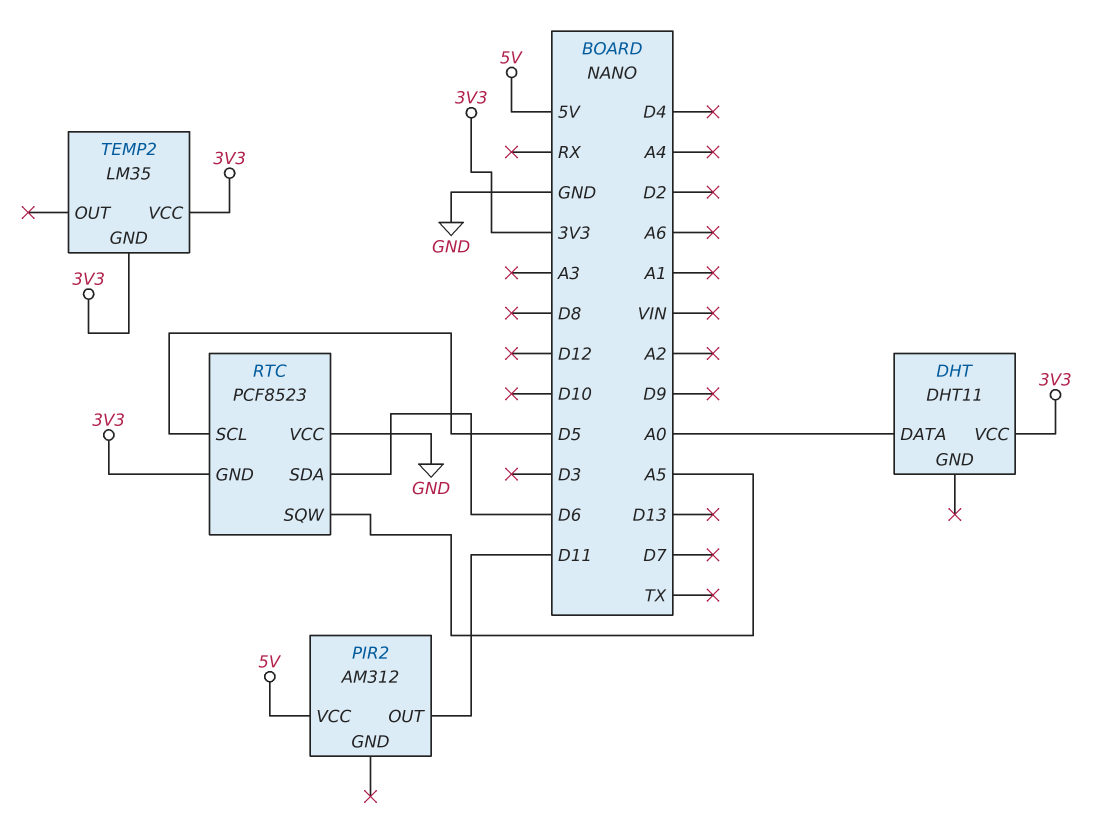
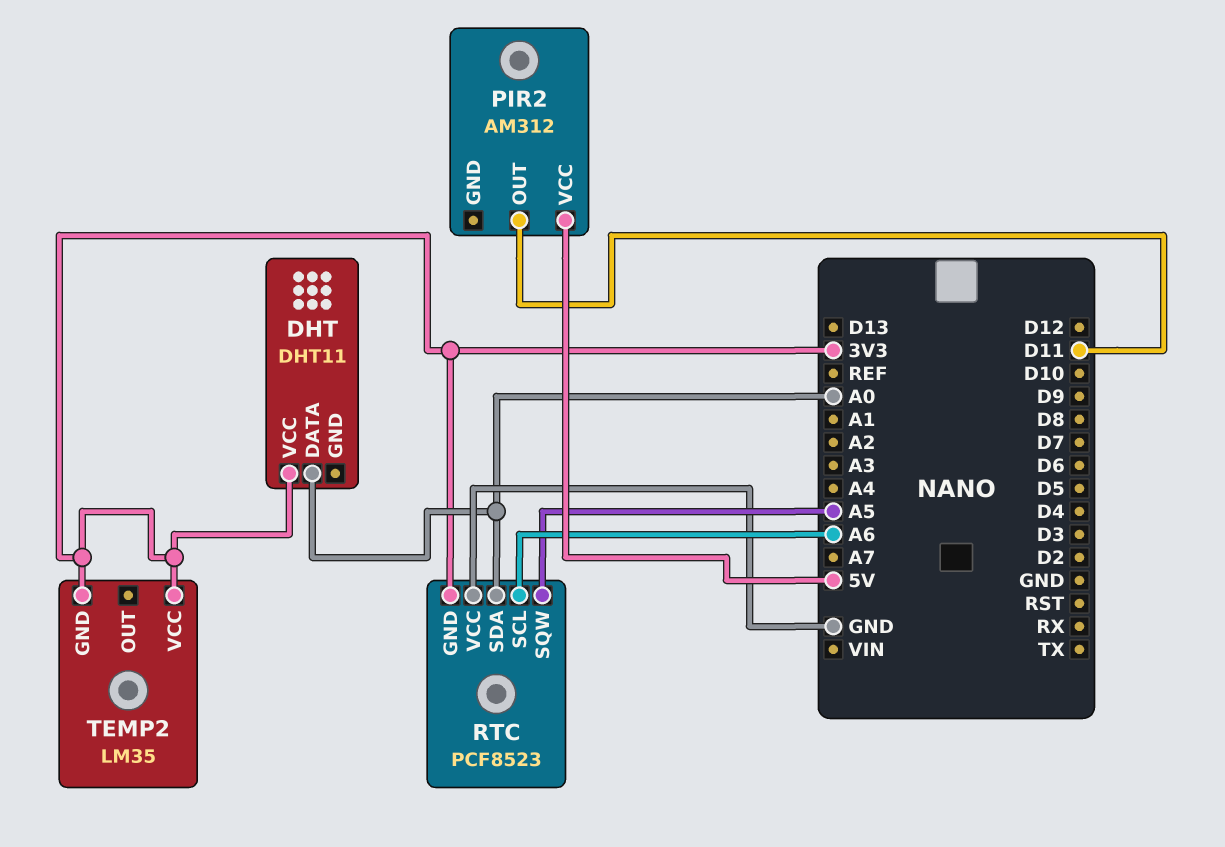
RTC pin SCL: D5 -> A6
RTC pin SDA: D6 -> A0

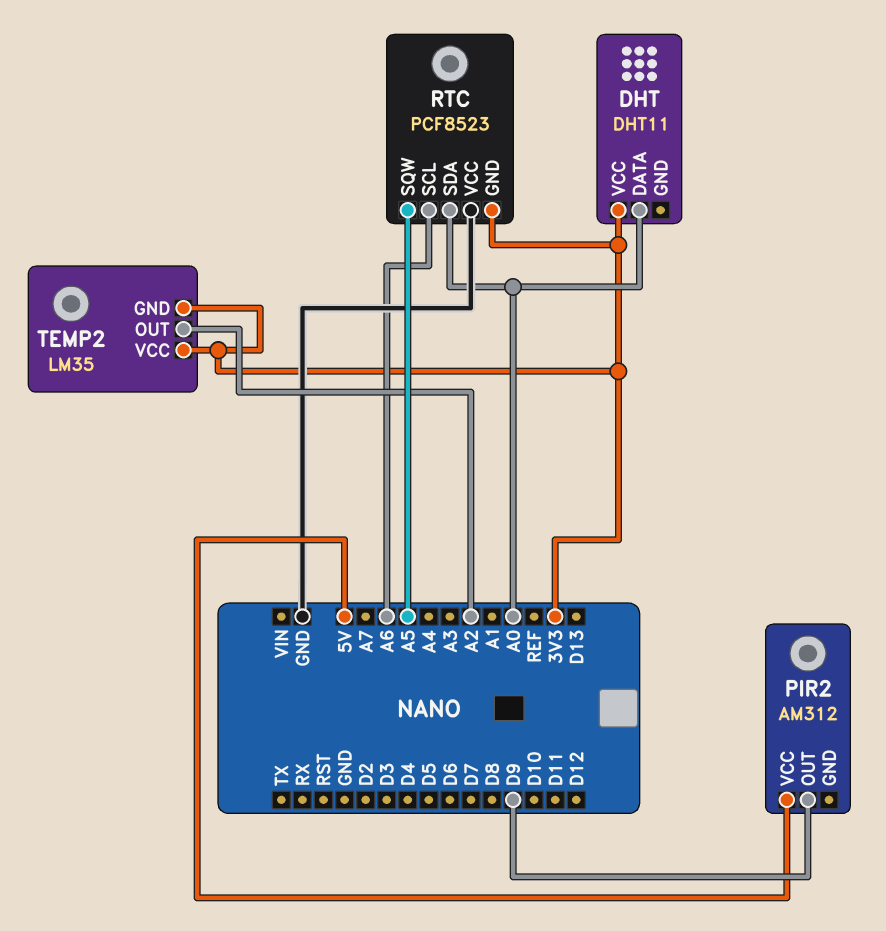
PIR2 pin OUT: D11 -> D9
TEMP2 pin OUT: none -> A2

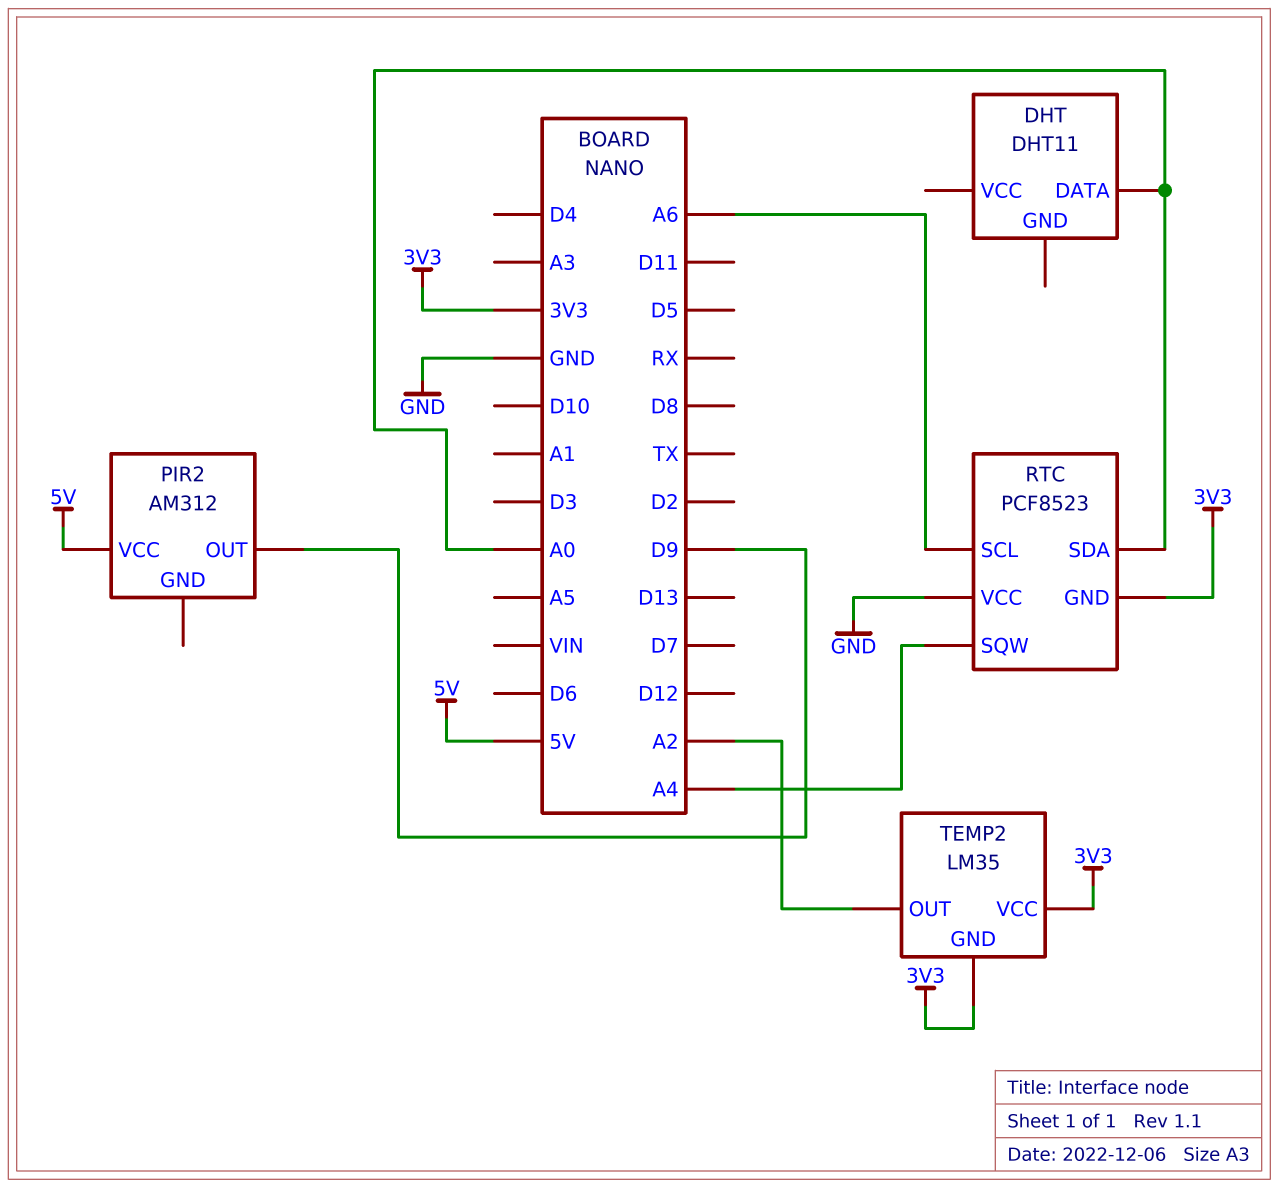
DHT pin VCC: 3V3 -> none
RTC pin SQW: A5 -> A4

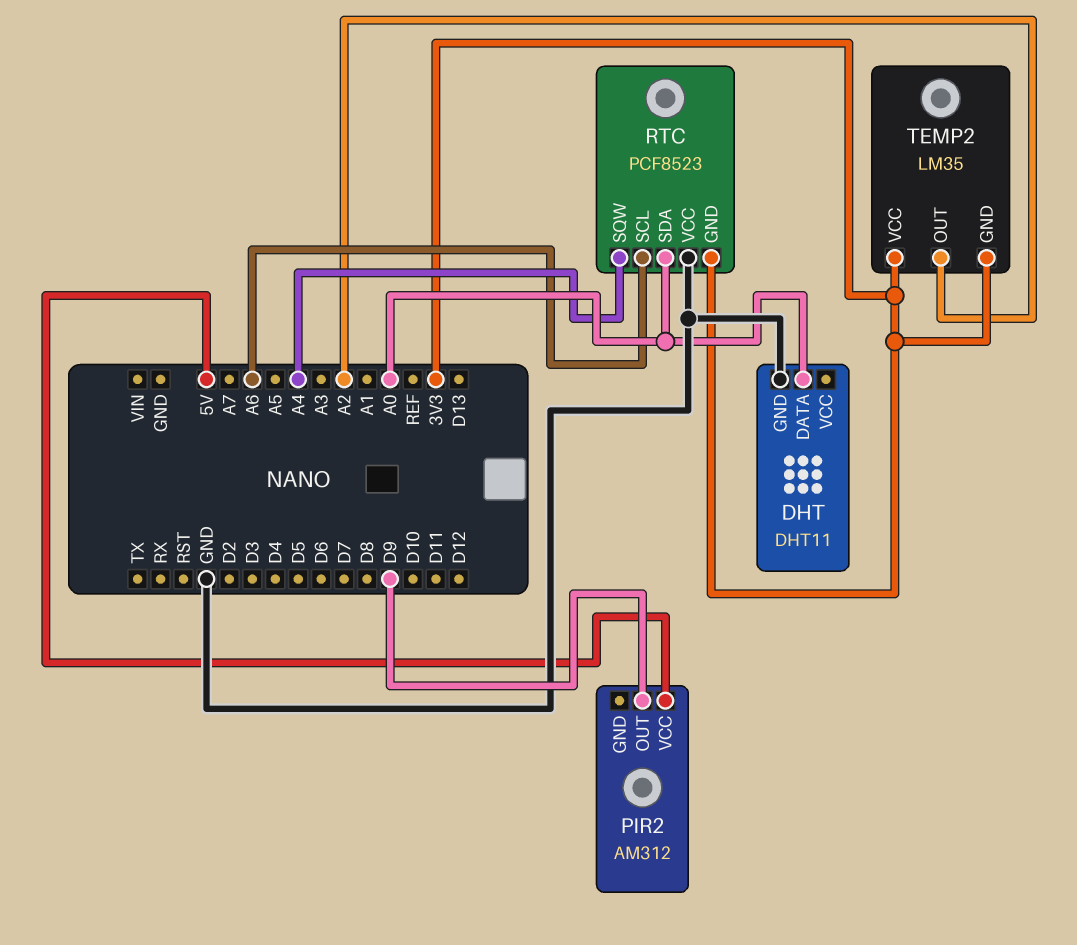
DHT pin GND: none -> GND

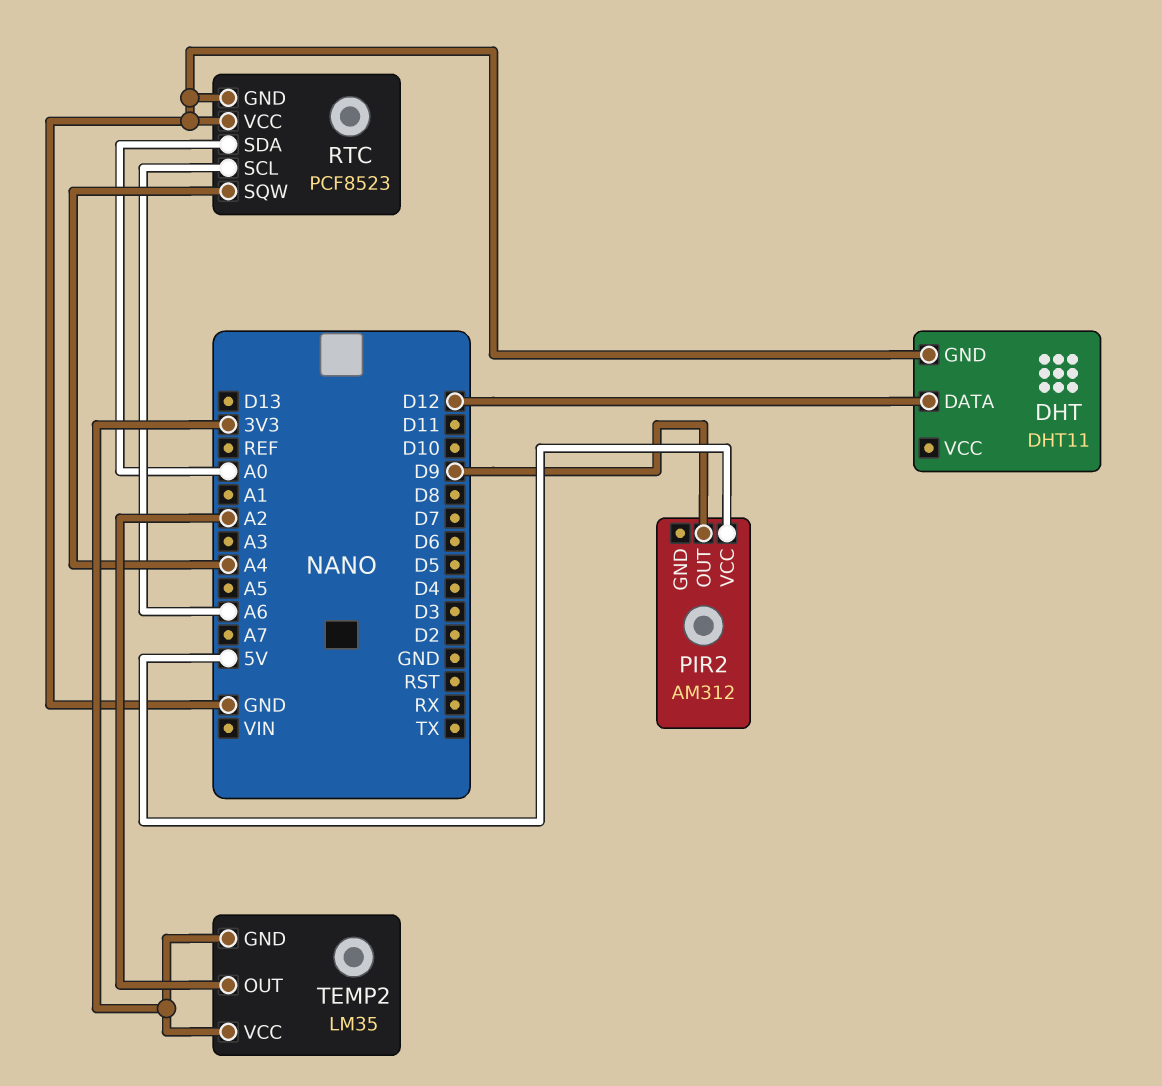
DHT pin DATA: A0 -> D12
RTC pin GND: 3V3 -> GND

